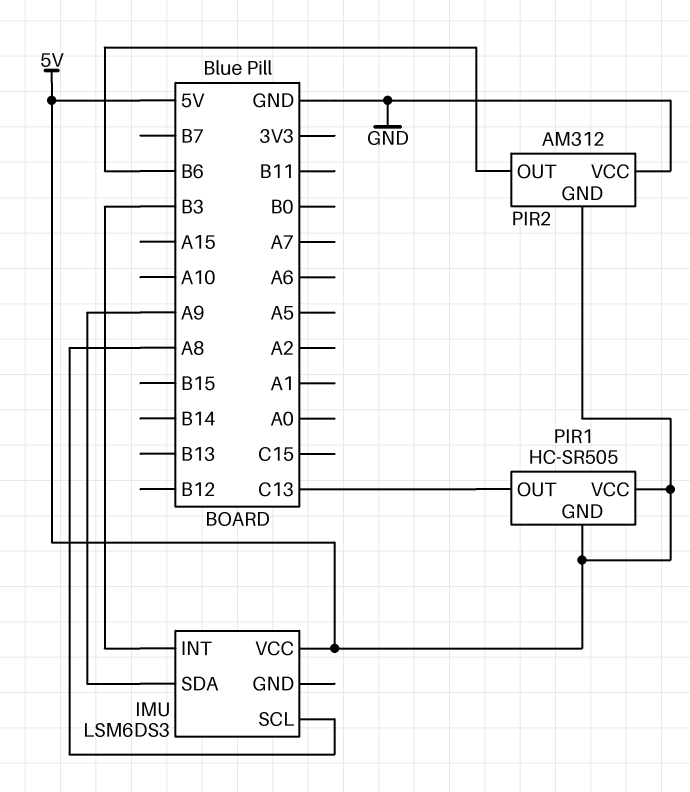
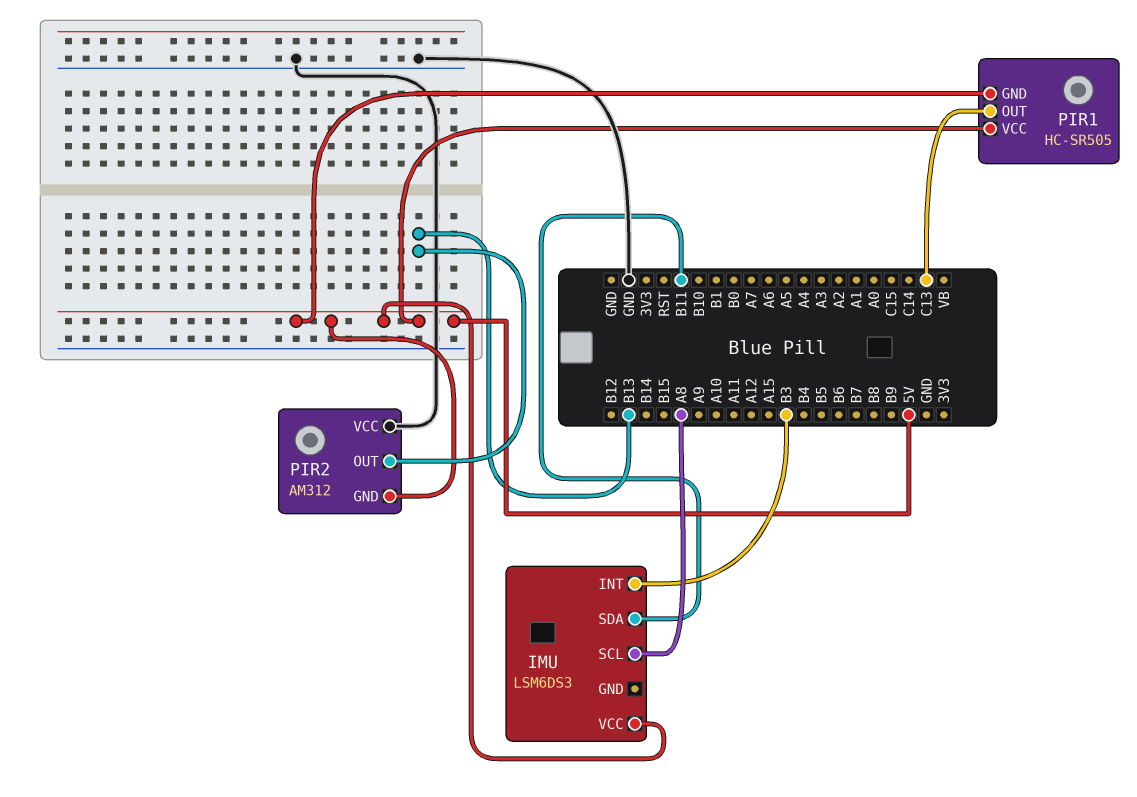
IMU pin SDA: A9 -> B11
PIR2 pin OUT: B6 -> B13

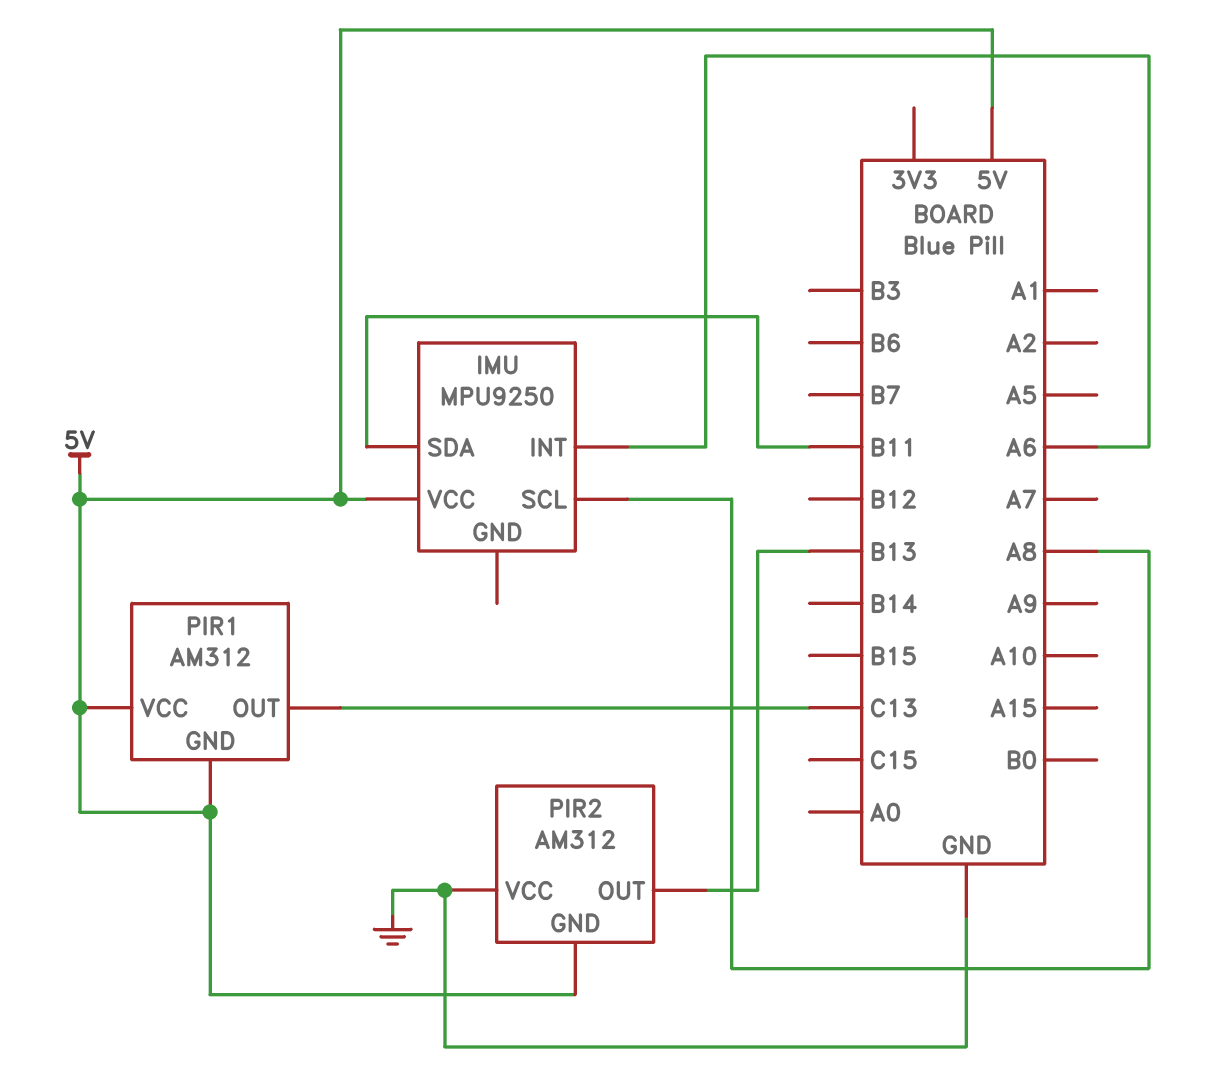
IMU: LSM6DS3 -> MPU9250
IMU pin INT: B3 -> A6
PIR1: HC-SR505 -> AM312

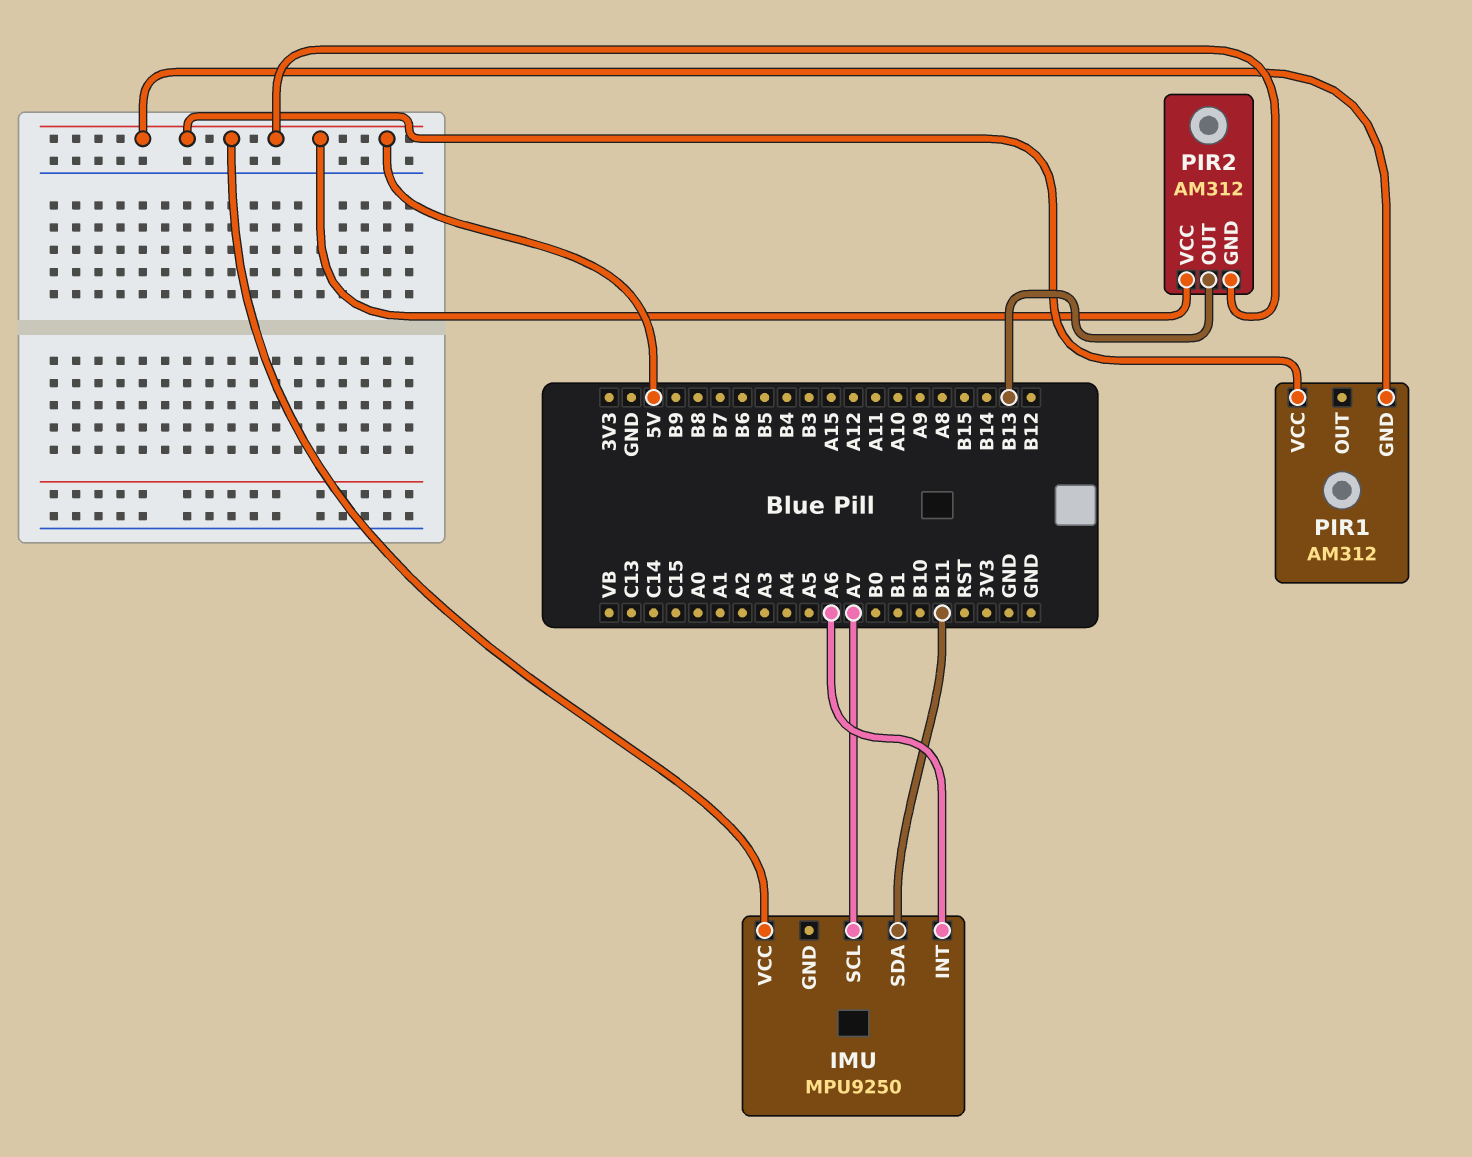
IMU pin SCL: A8 -> A7
PIR1 pin OUT: C13 -> none
PIR2 pin VCC: GND -> 5V

